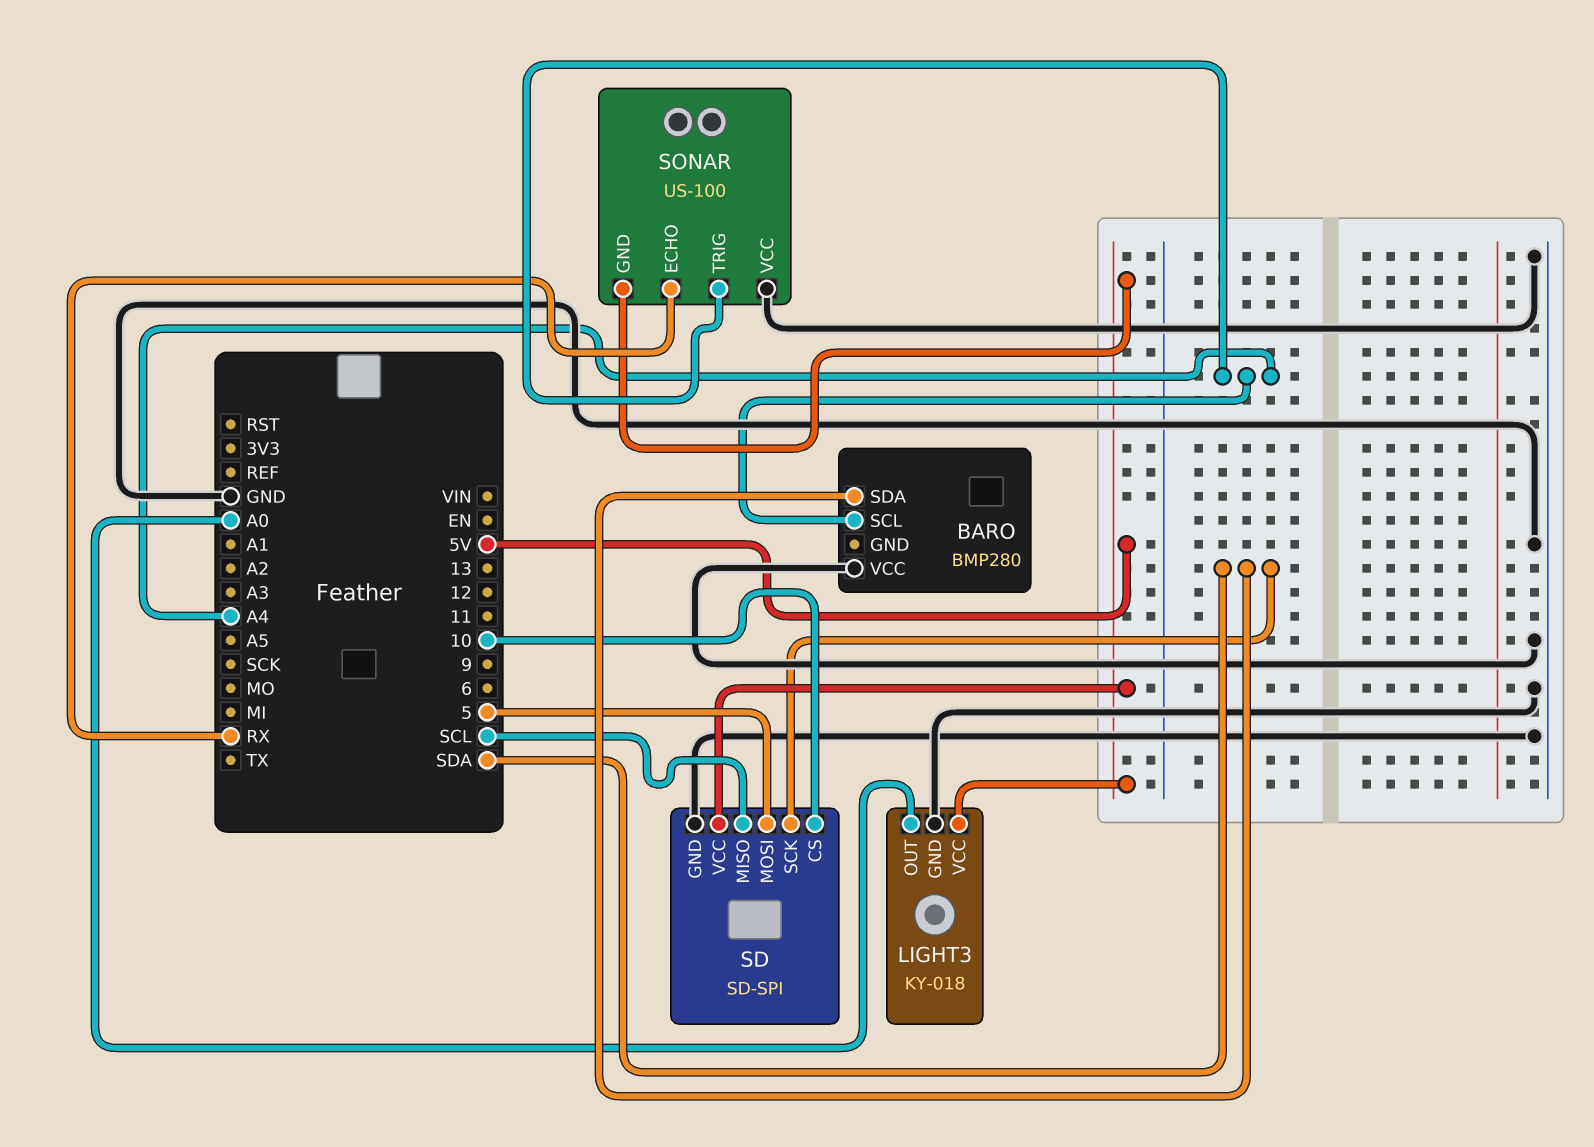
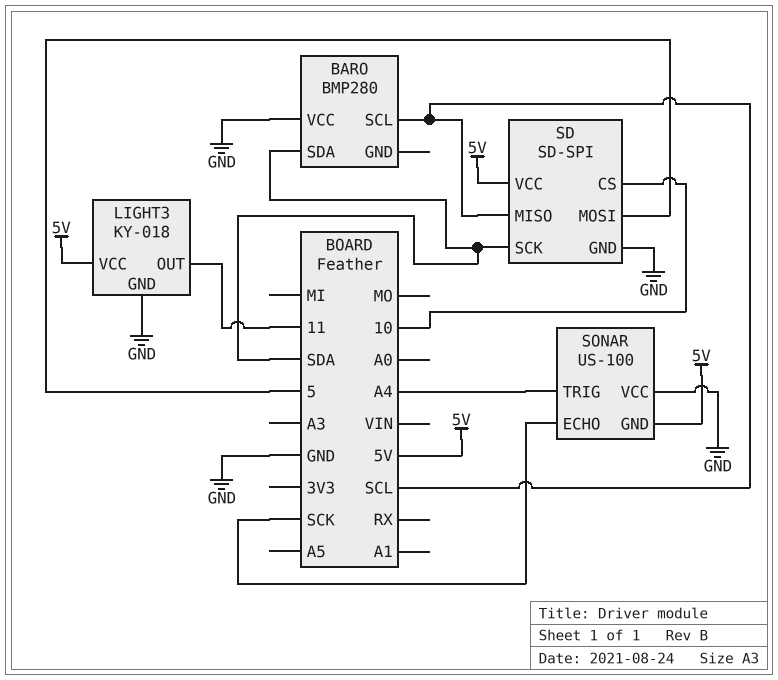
BARO pin SCL: A4 -> SCL
LIGHT3 pin OUT: A0 -> 11
SONAR pin ECHO: RX -> SCK

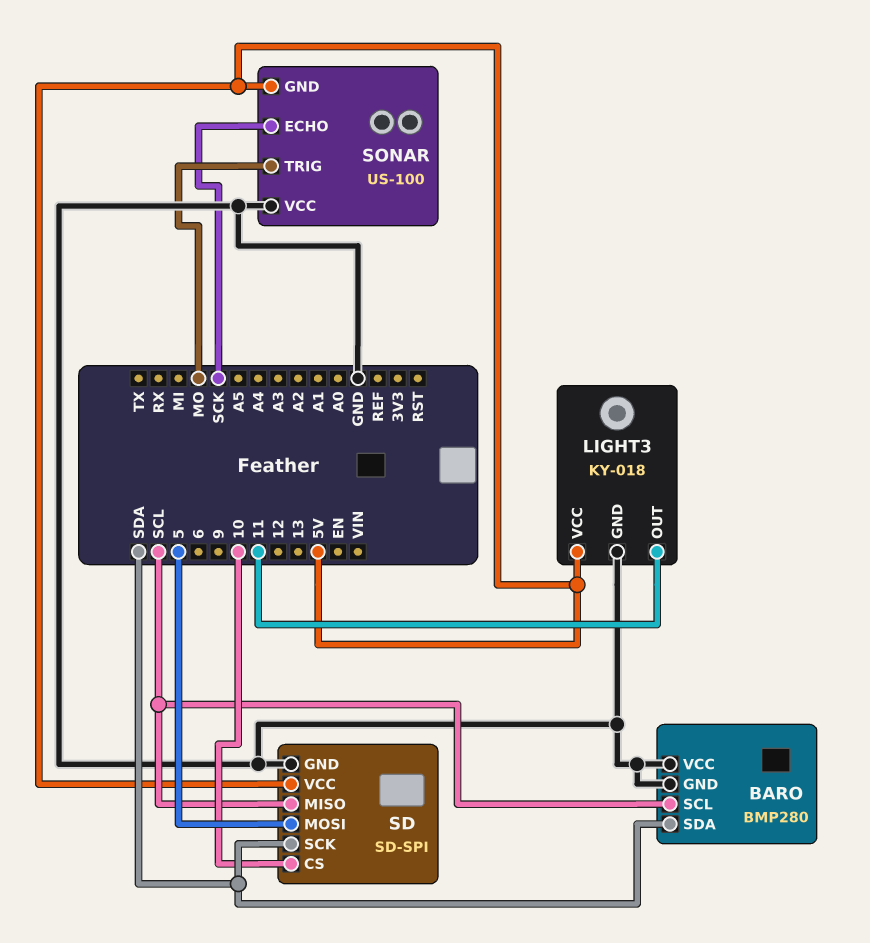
BARO pin GND: none -> GND
SONAR pin TRIG: A4 -> MO

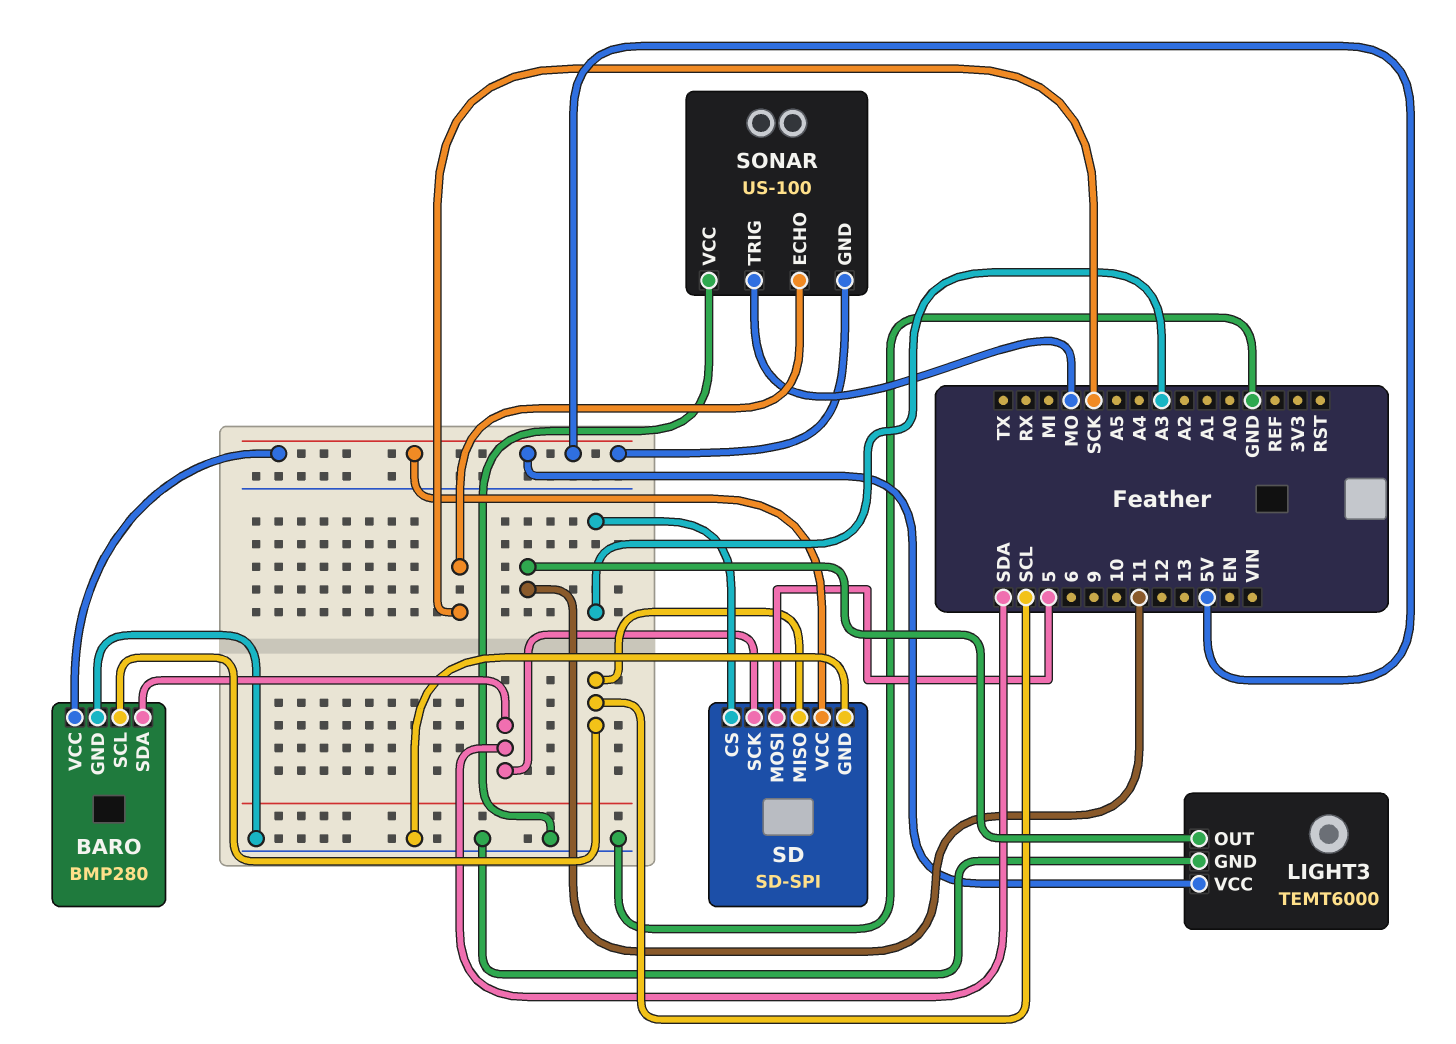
BARO pin VCC: GND -> 5V
LIGHT3: KY-018 -> TEMT6000
SD pin CS: 10 -> A3

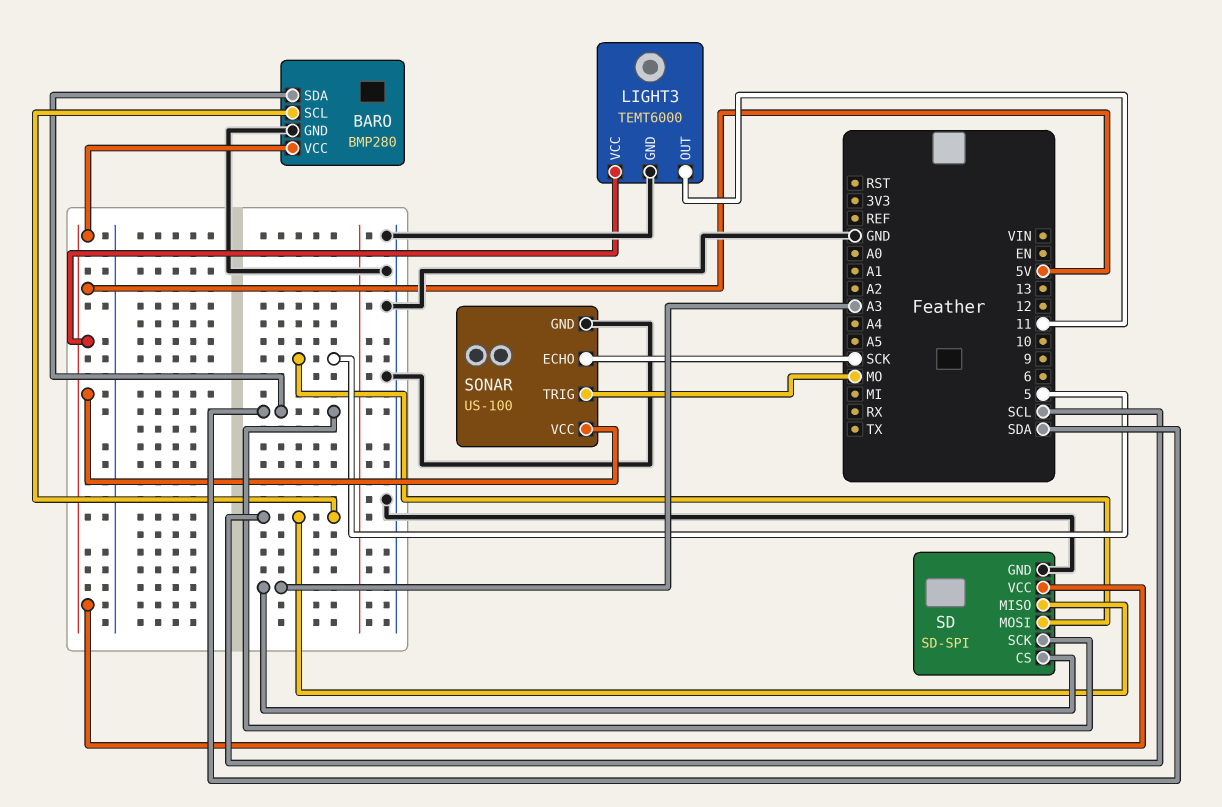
SONAR pin GND: 5V -> GND
SONAR pin VCC: GND -> 5V

